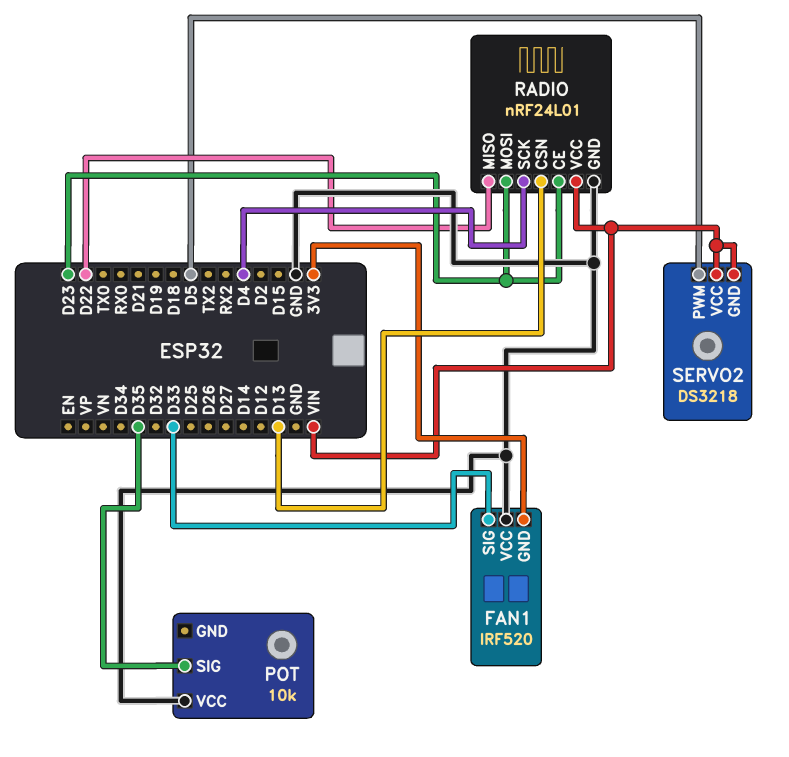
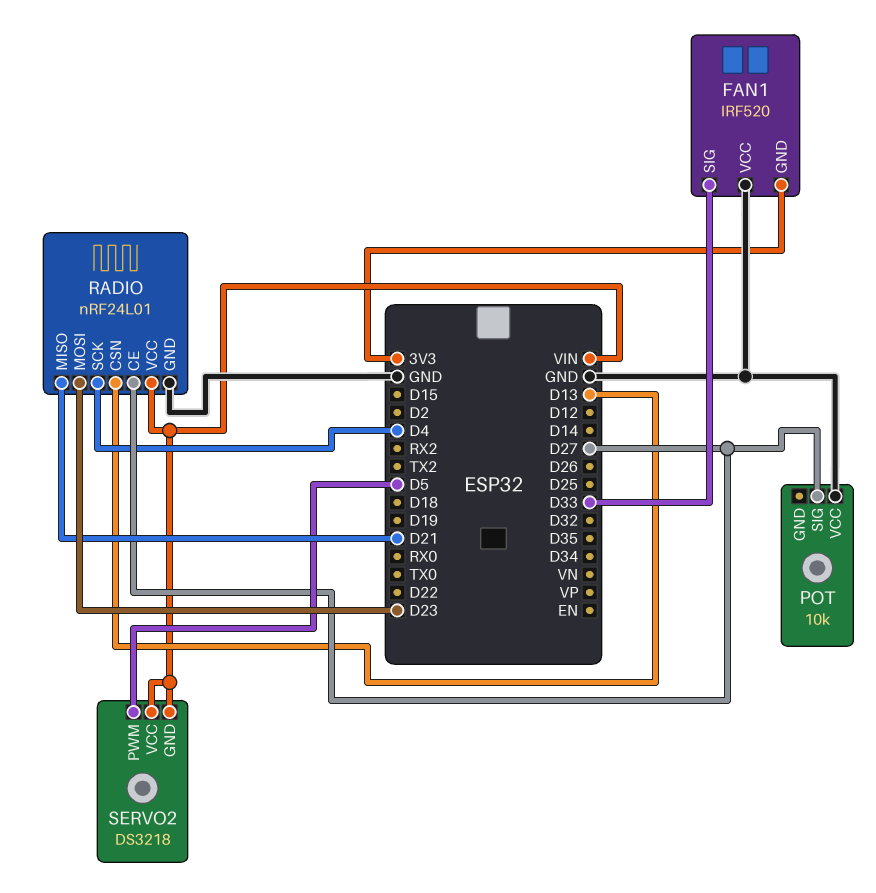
POT pin SIG: D35 -> D27
RADIO pin CE: D23 -> D27
RADIO pin MISO: D22 -> D21

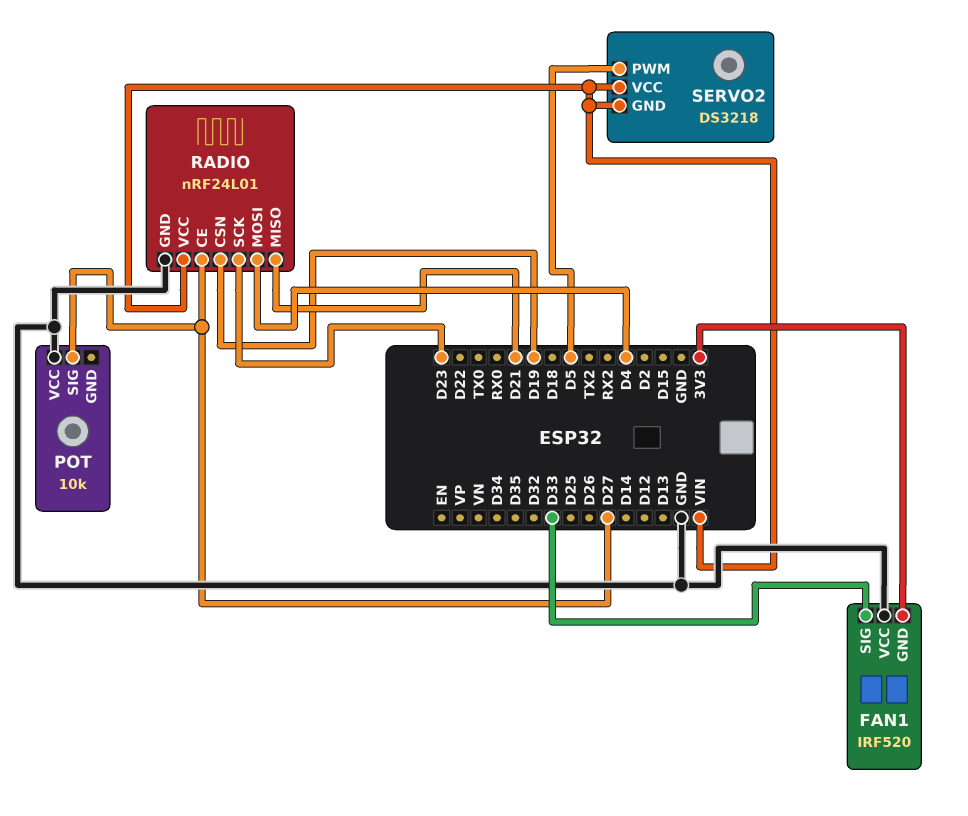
RADIO pin CSN: D13 -> D19
RADIO pin MOSI: D23 -> D4
RADIO pin SCK: D4 -> D23

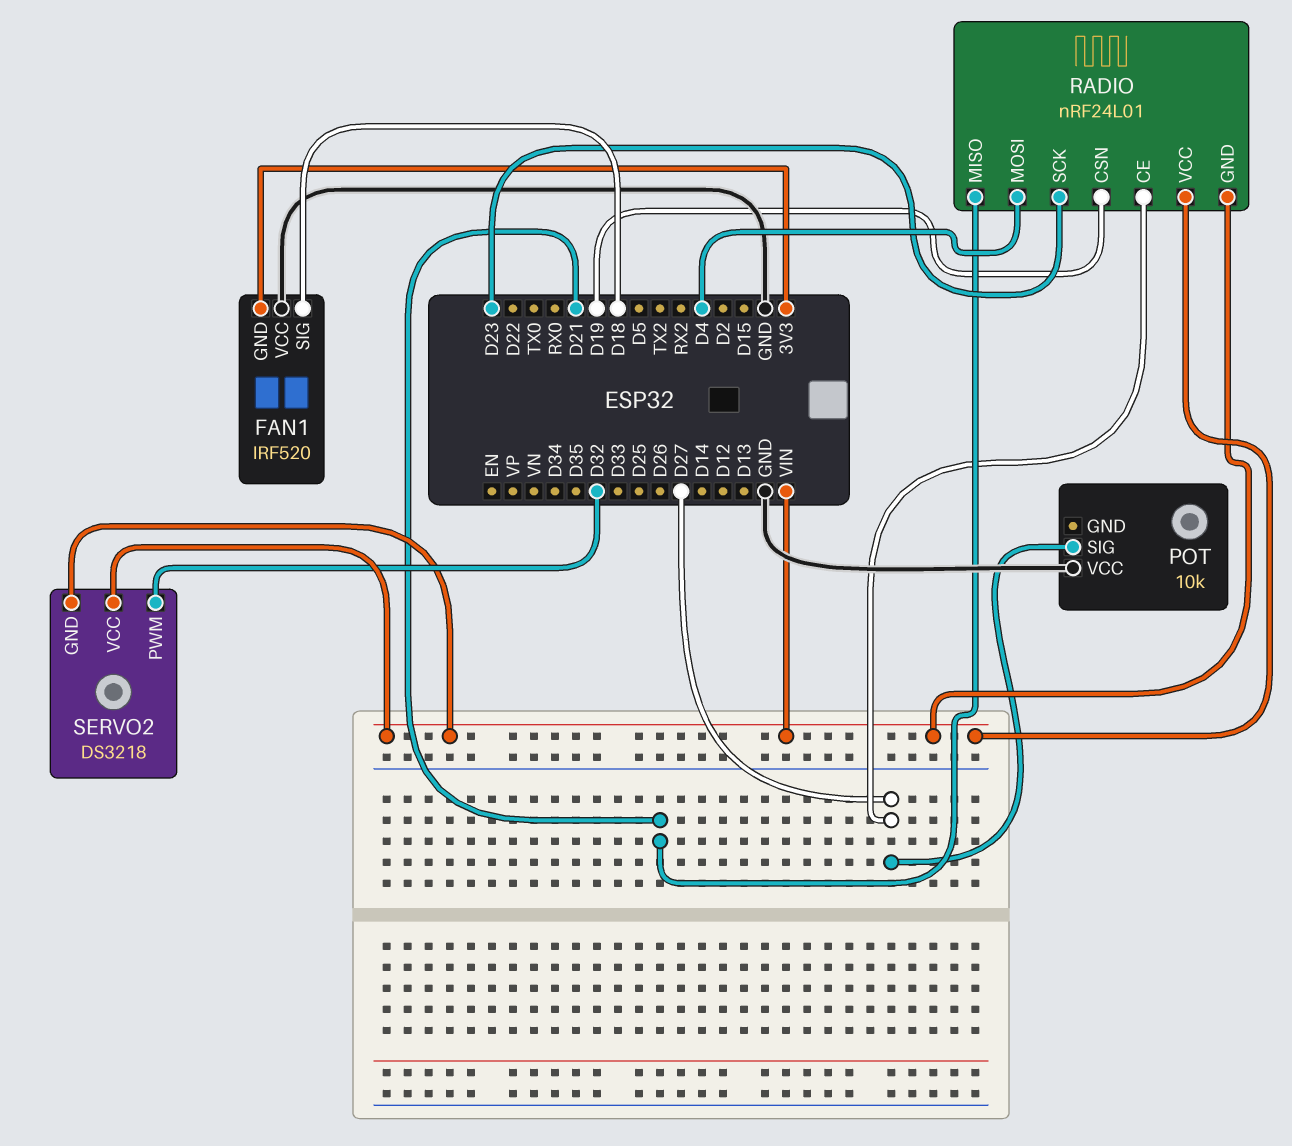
FAN1 pin SIG: D33 -> D18
RADIO pin GND: GND -> VIN
SERVO2 pin PWM: D5 -> D32

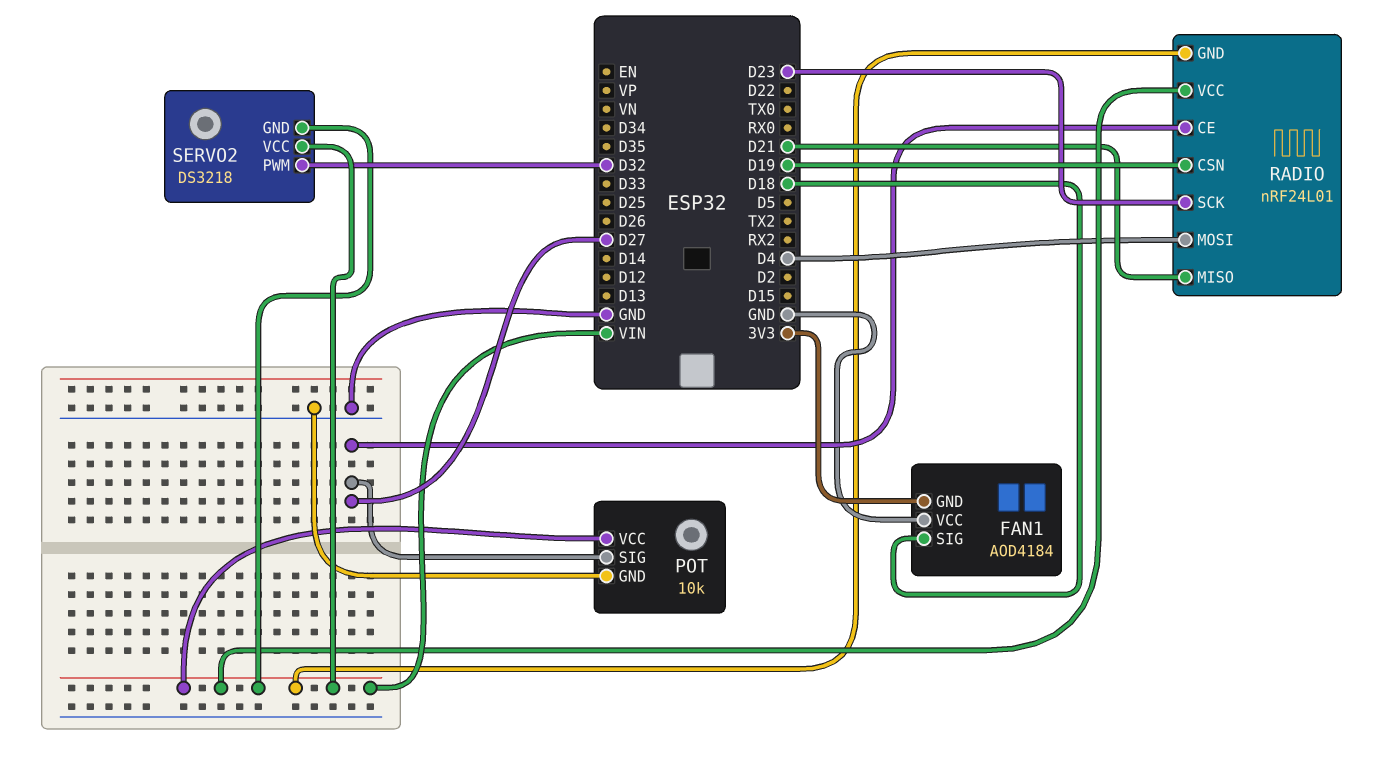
FAN1: IRF520 -> AOD4184
POT pin GND: none -> GND
POT pin VCC: GND -> VIN

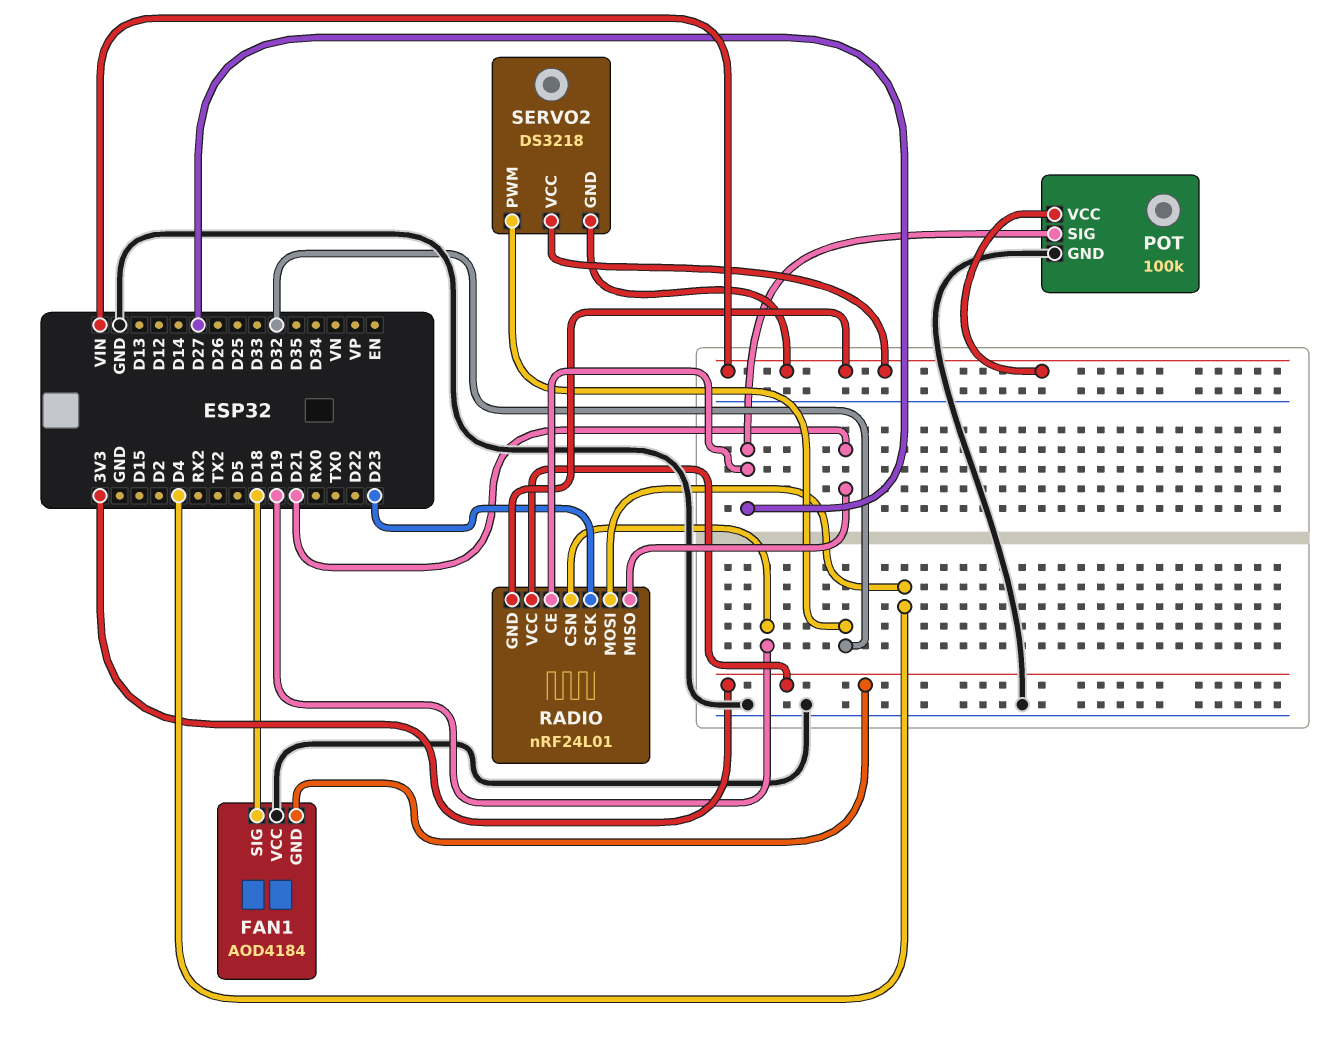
POT: 10k -> 100k
RADIO pin VCC: VIN -> 3V3

